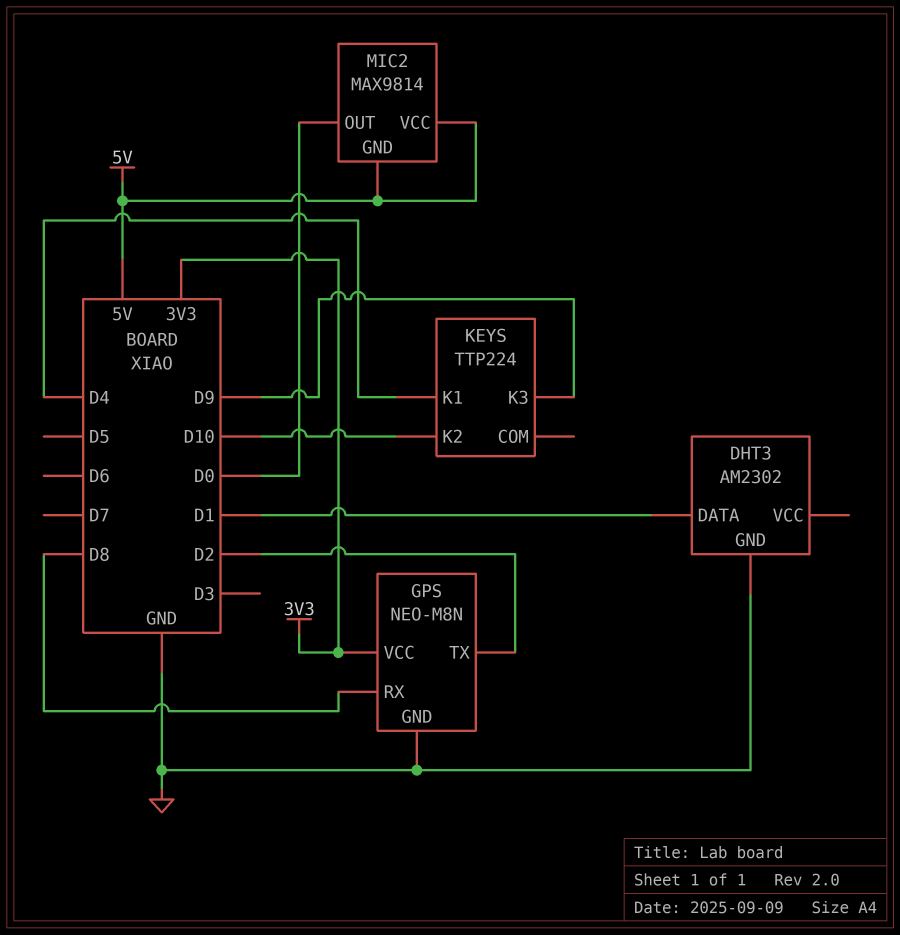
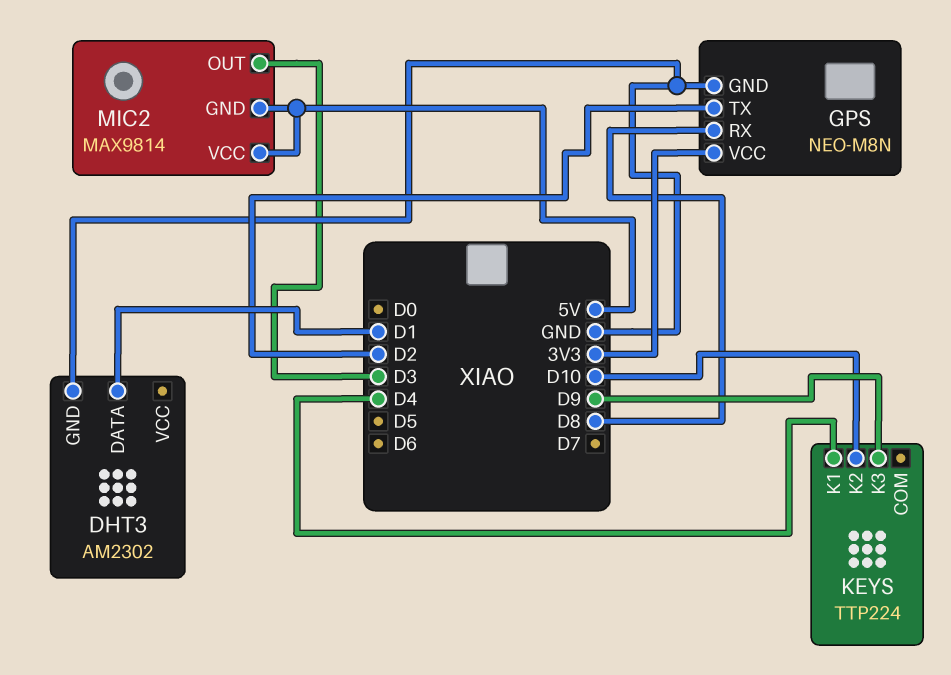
MIC2 pin OUT: D0 -> D3

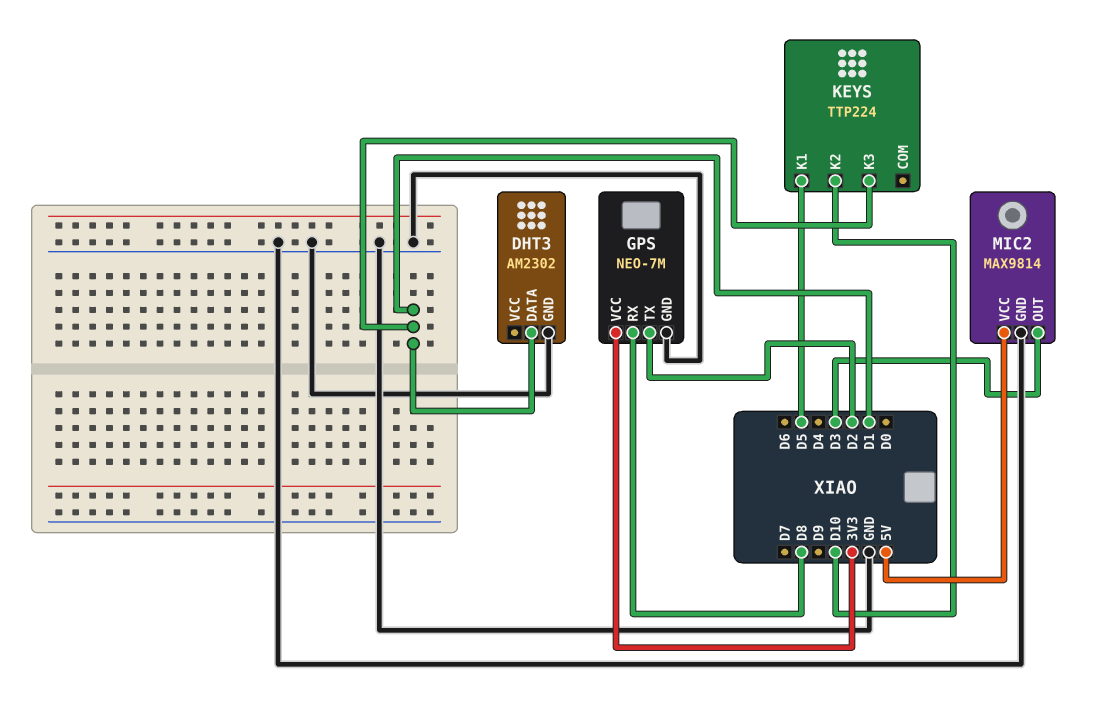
GPS: NEO-M8N -> NEO-7M
KEYS pin K1: D4 -> D5
KEYS pin K3: D9 -> D1
MIC2 pin GND: 5V -> GND

